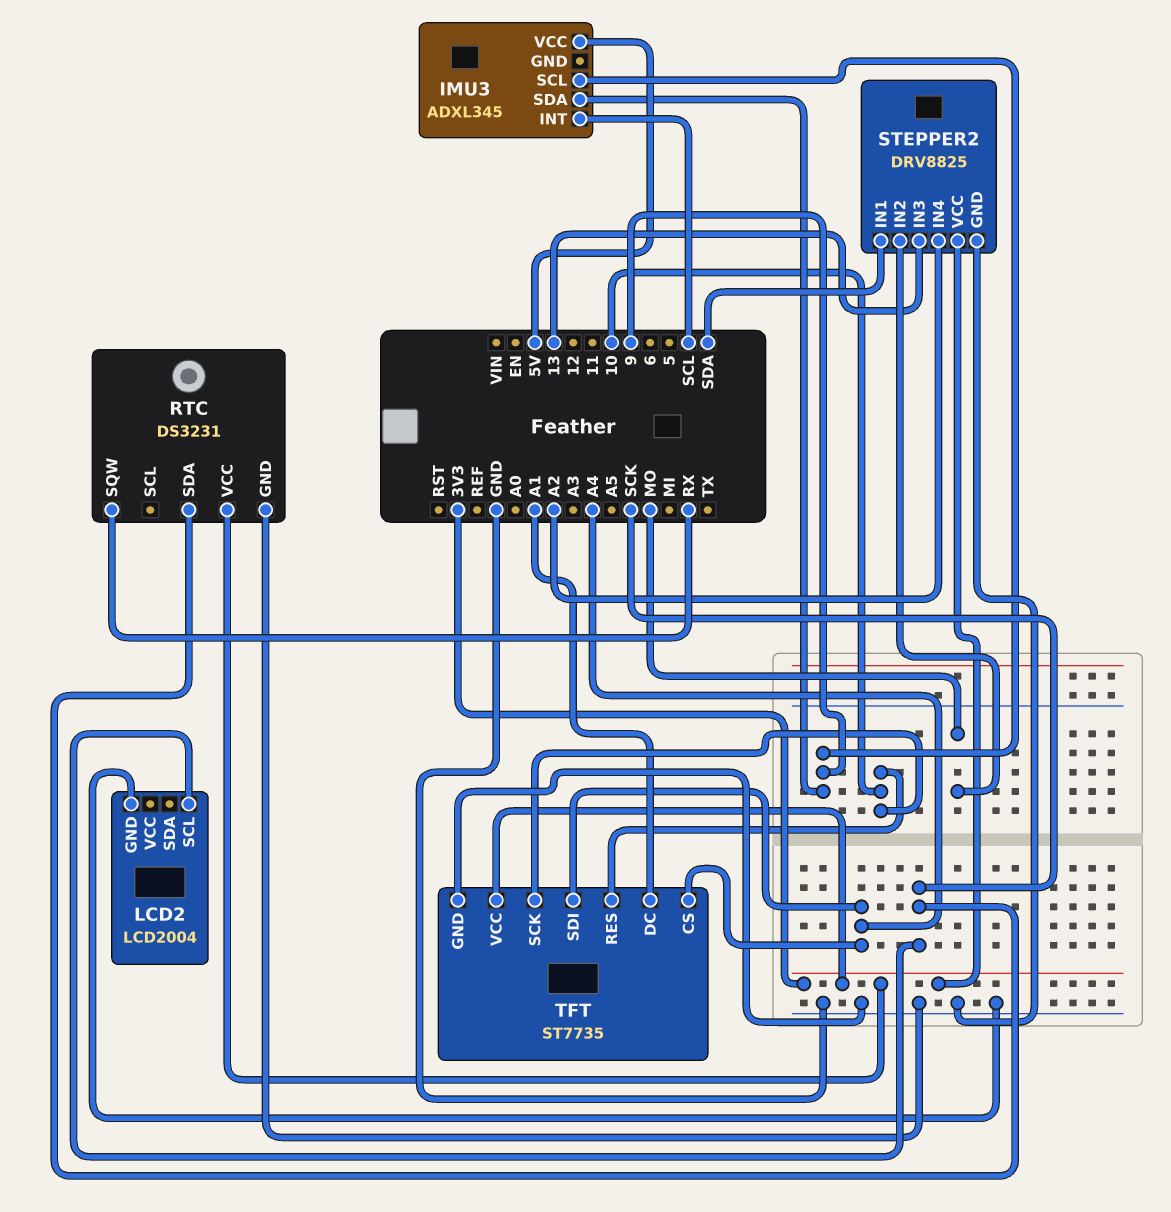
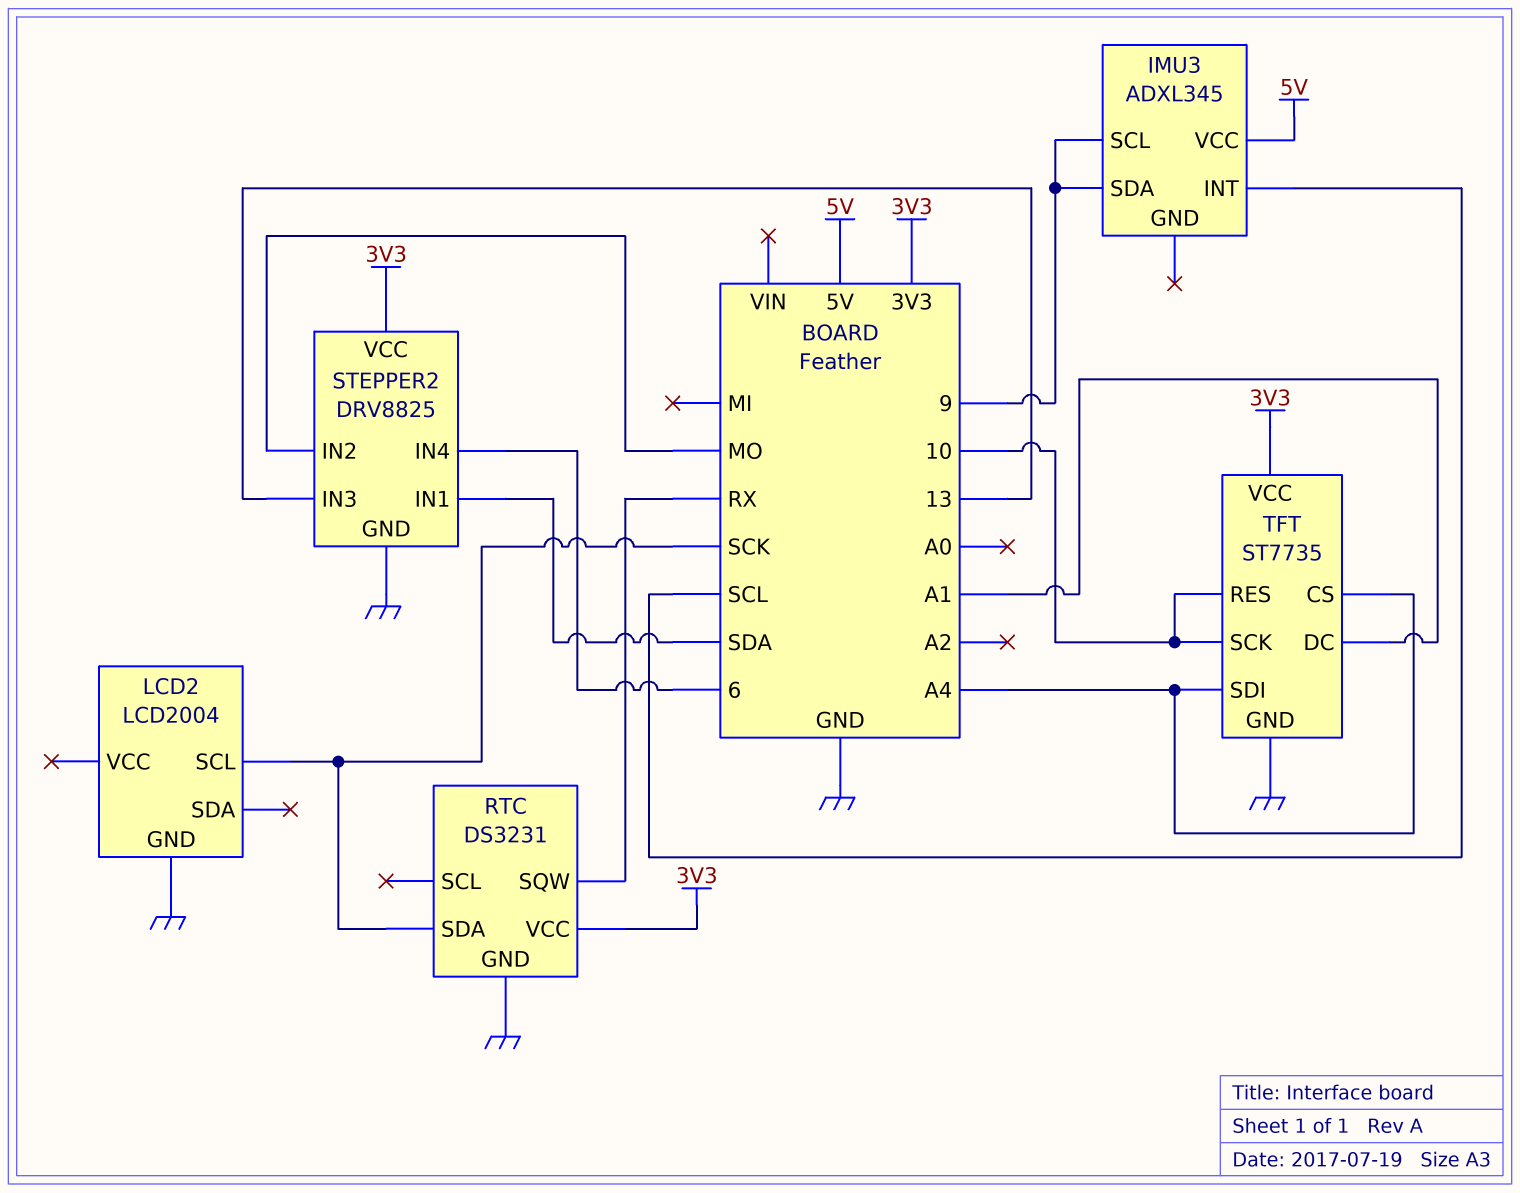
STEPPER2 pin IN4: A2 -> 6

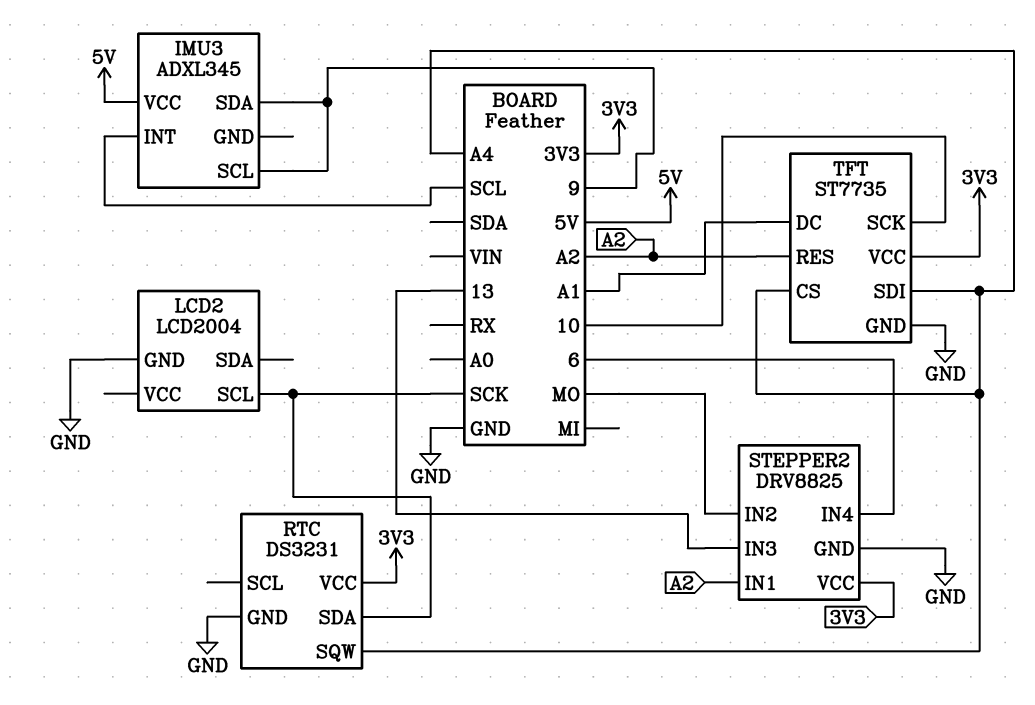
RTC pin SQW: RX -> A4
STEPPER2 pin IN1: SDA -> A2
TFT pin RES: 10 -> A2

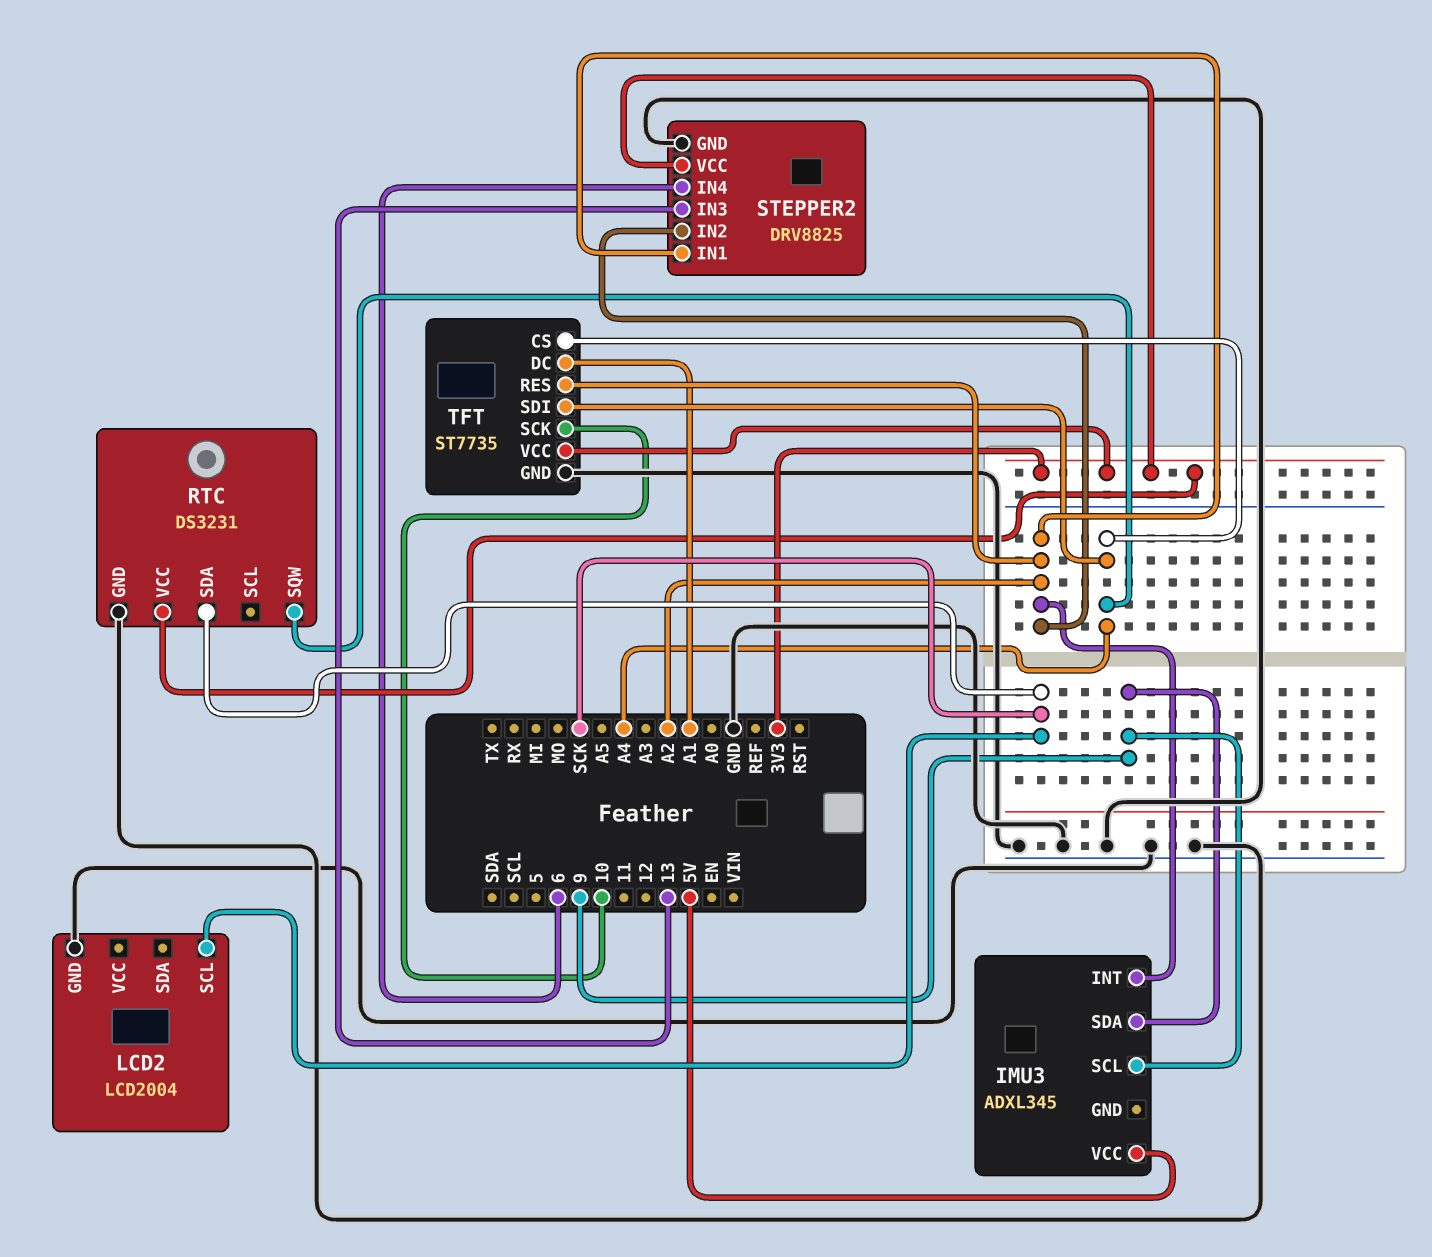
IMU3 pin INT: SCL -> A2
STEPPER2 pin IN2: MO -> A2

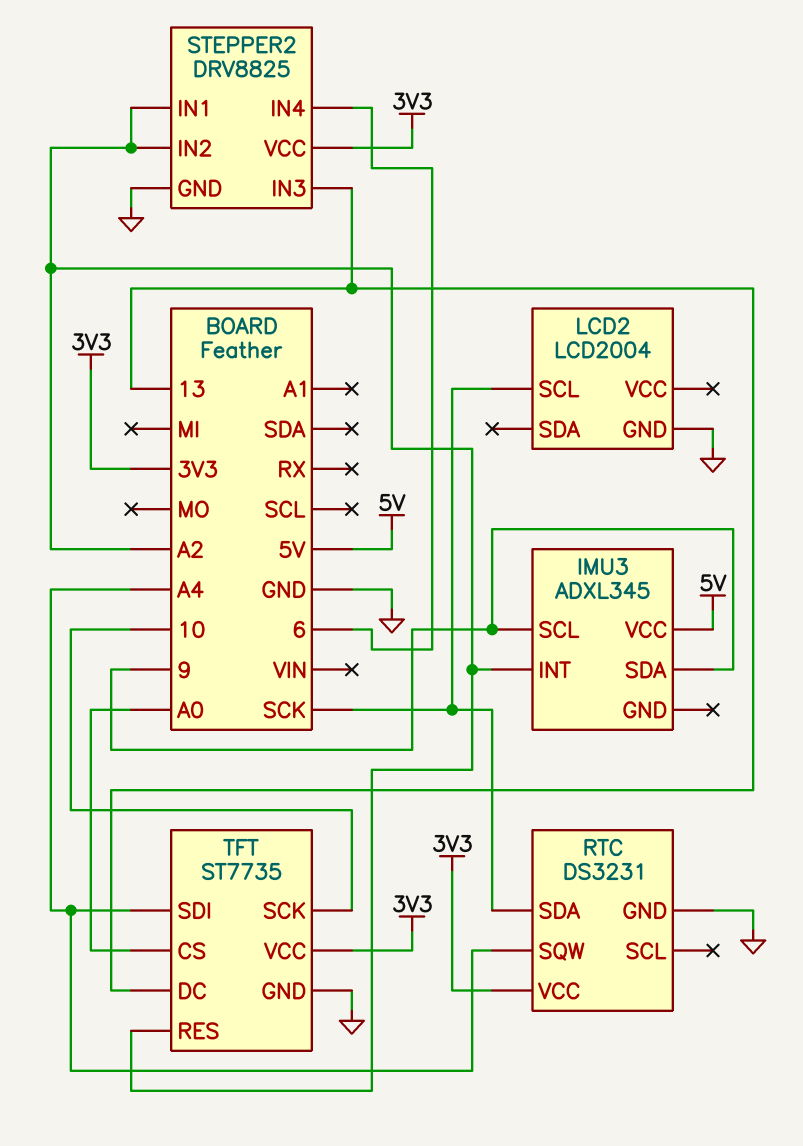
TFT pin CS: A4 -> A0
TFT pin DC: A1 -> 13

